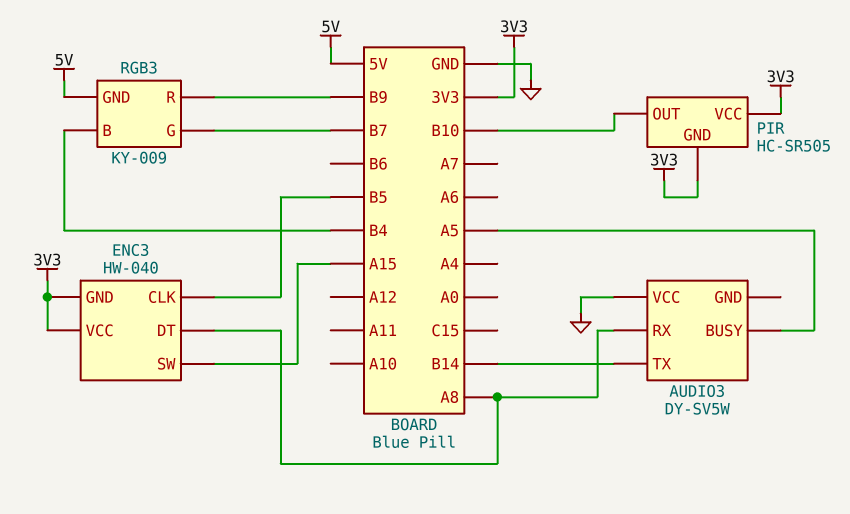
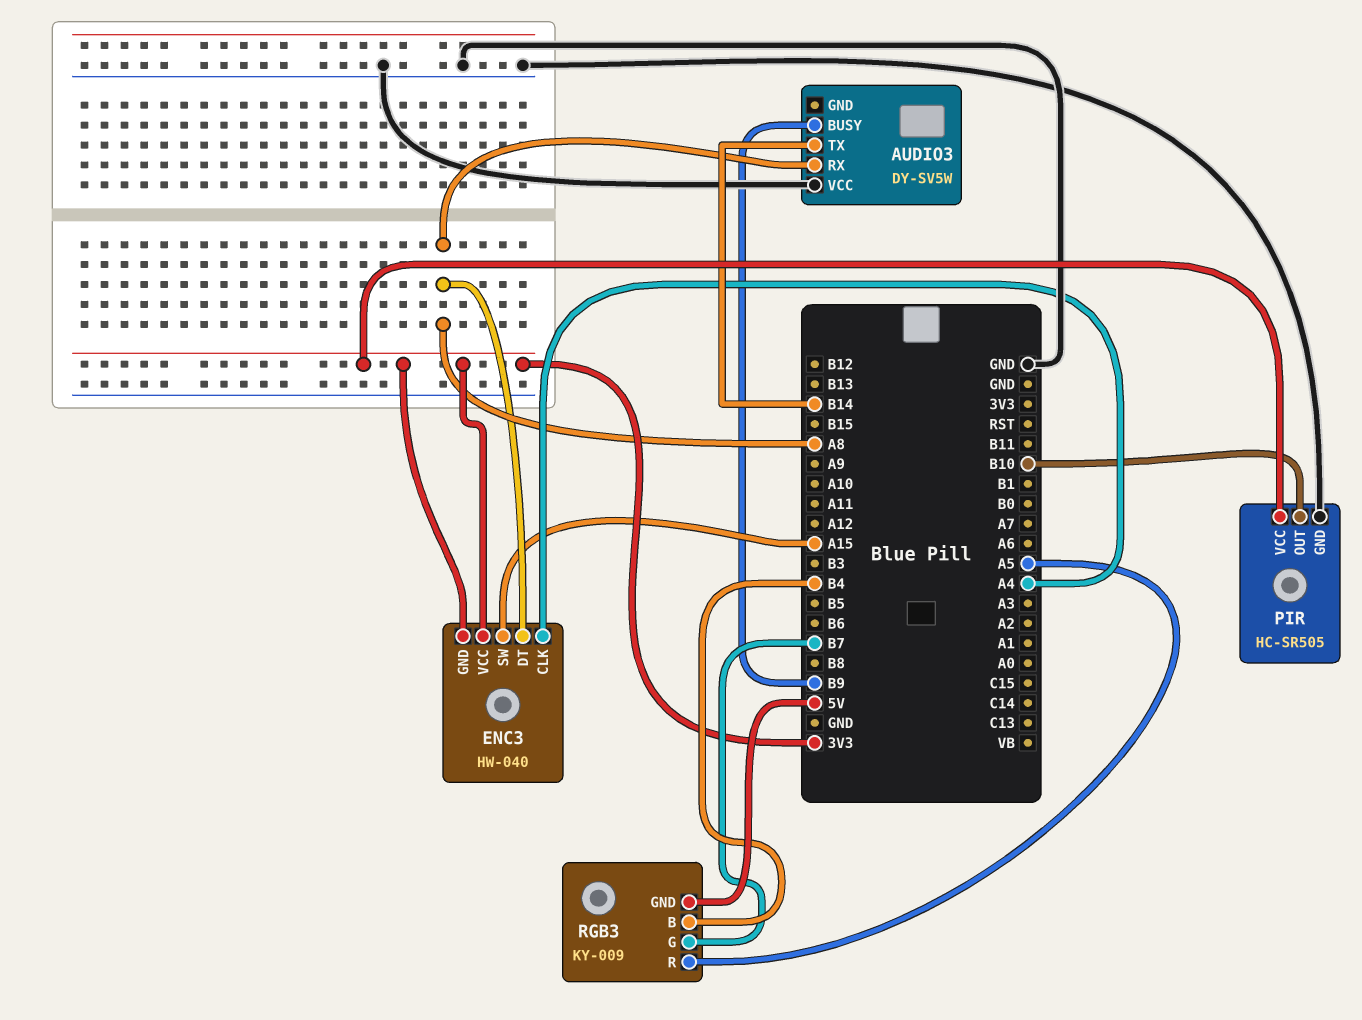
AUDIO3 pin BUSY: A5 -> B9
ENC3 pin CLK: B5 -> A4
PIR pin GND: 3V3 -> GND
RGB3 pin R: B9 -> A5

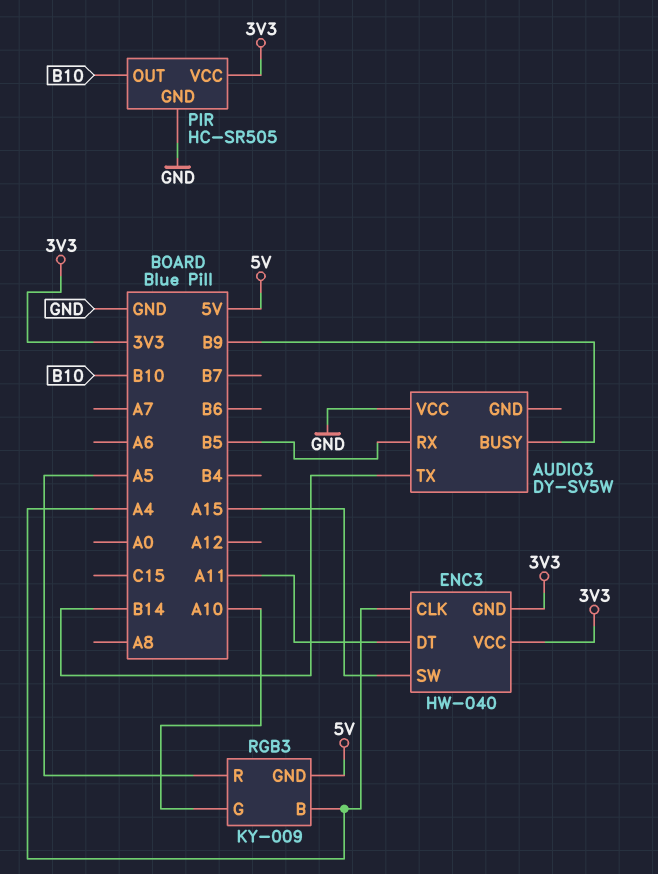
AUDIO3 pin RX: A8 -> B5
ENC3 pin DT: A8 -> A11
RGB3 pin B: B4 -> A4
RGB3 pin G: B7 -> A10

